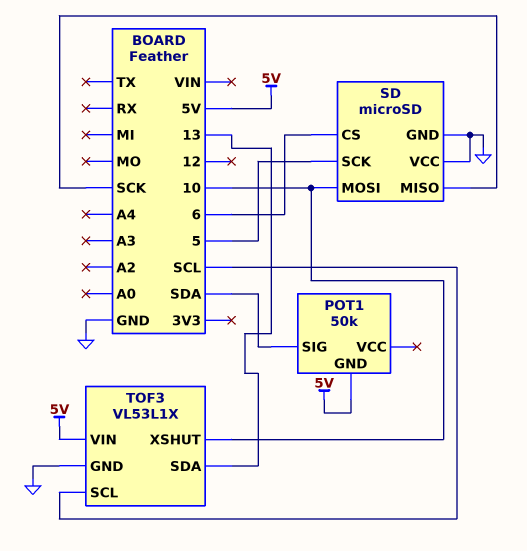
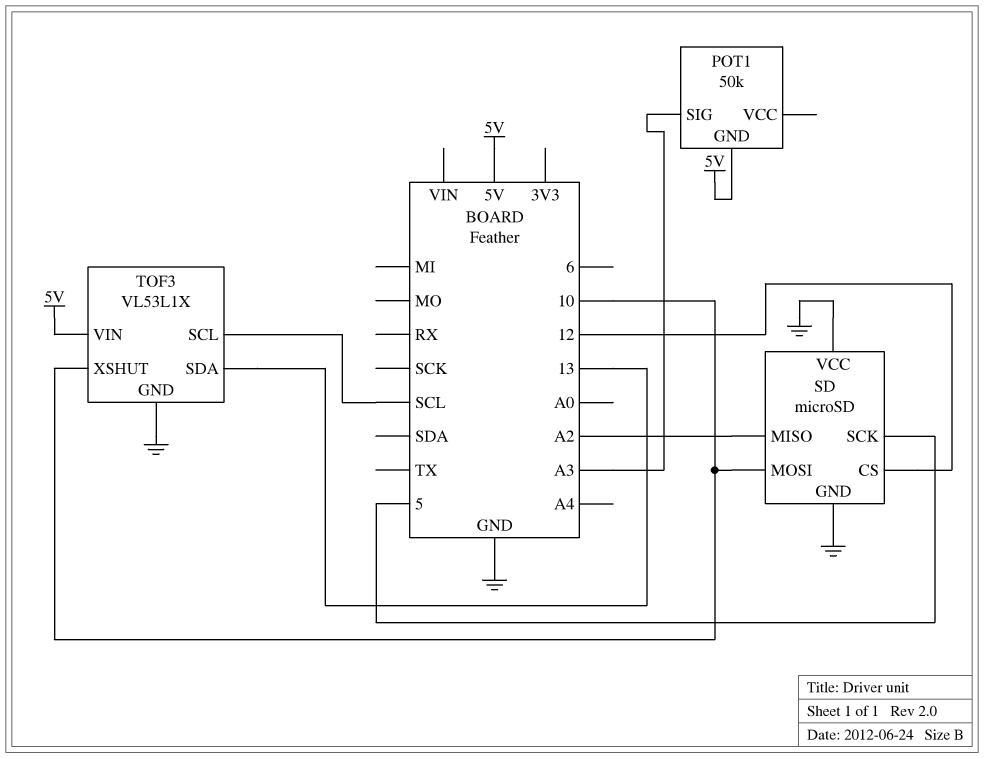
POT1 pin SIG: SDA -> A3
SD pin CS: 6 -> 12
SD pin MISO: SCK -> A2

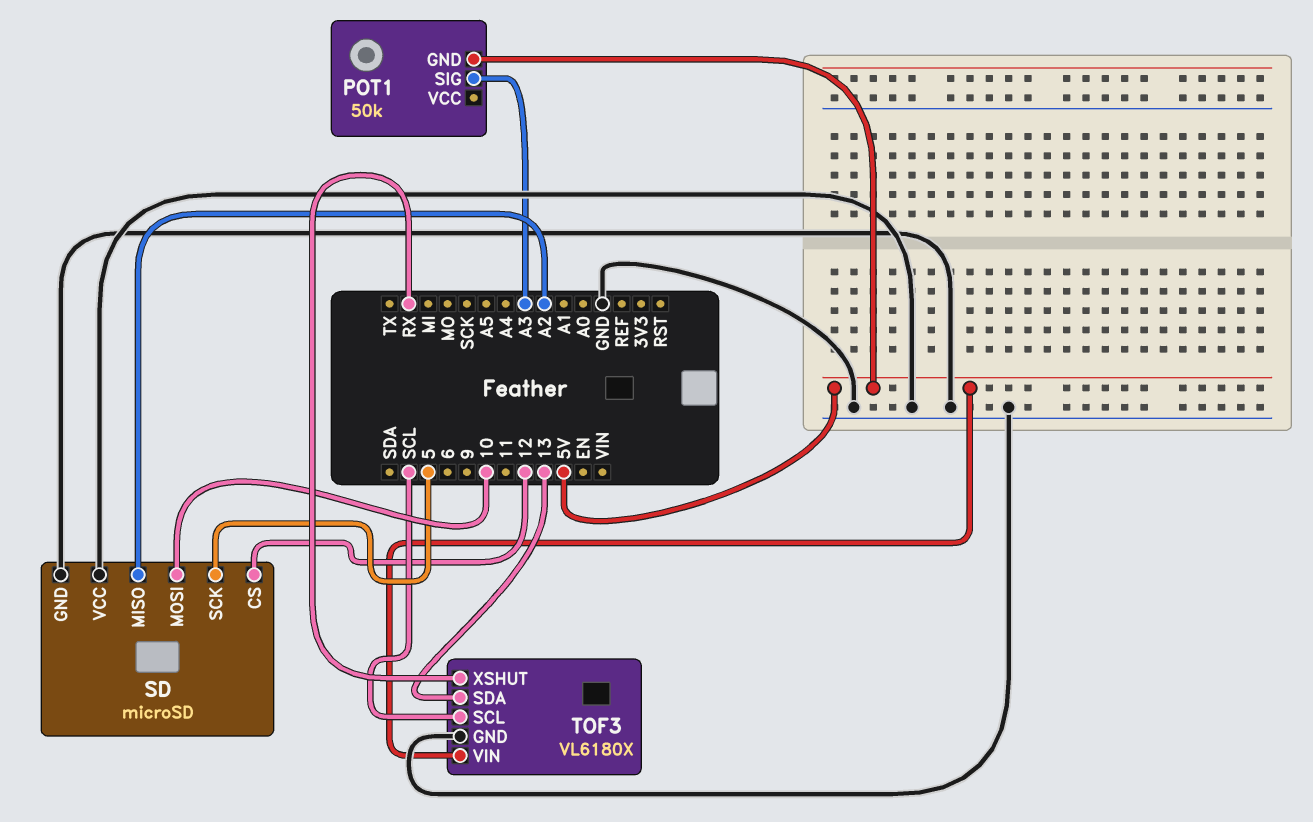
TOF3: VL53L1X -> VL6180X
TOF3 pin XSHUT: 10 -> RX

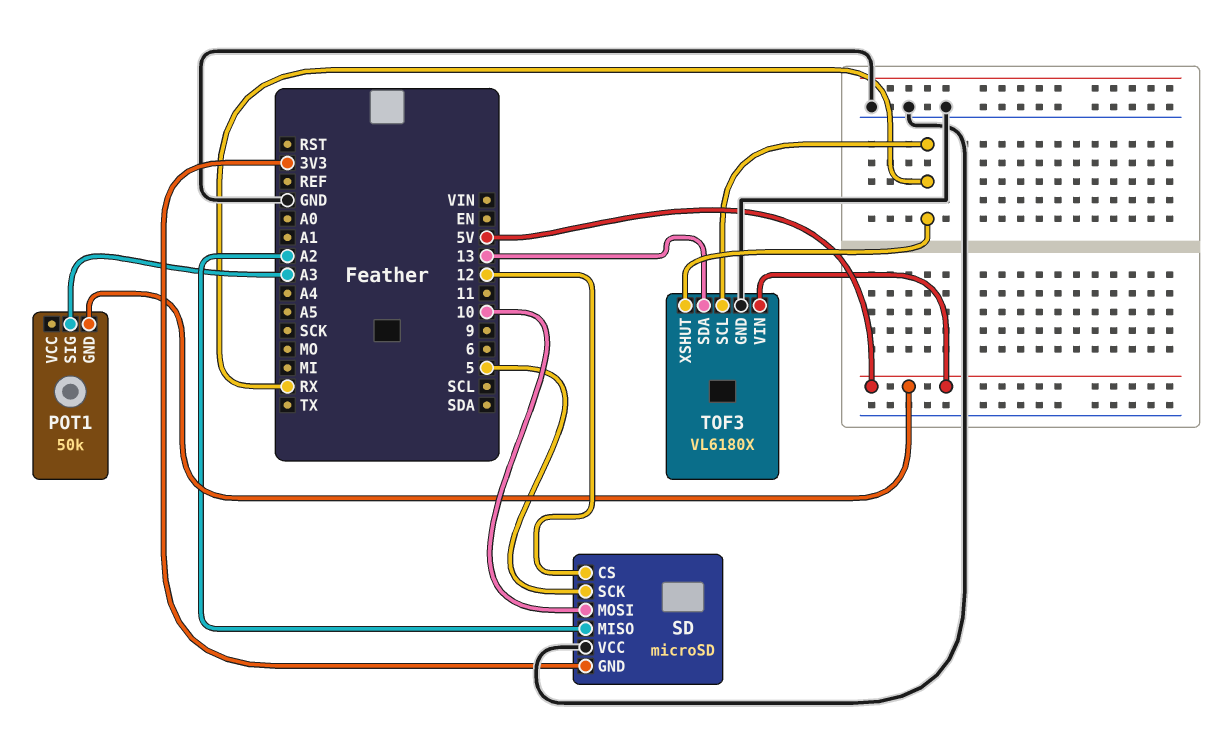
SD pin GND: GND -> 3V3
TOF3 pin SCL: SCL -> RX

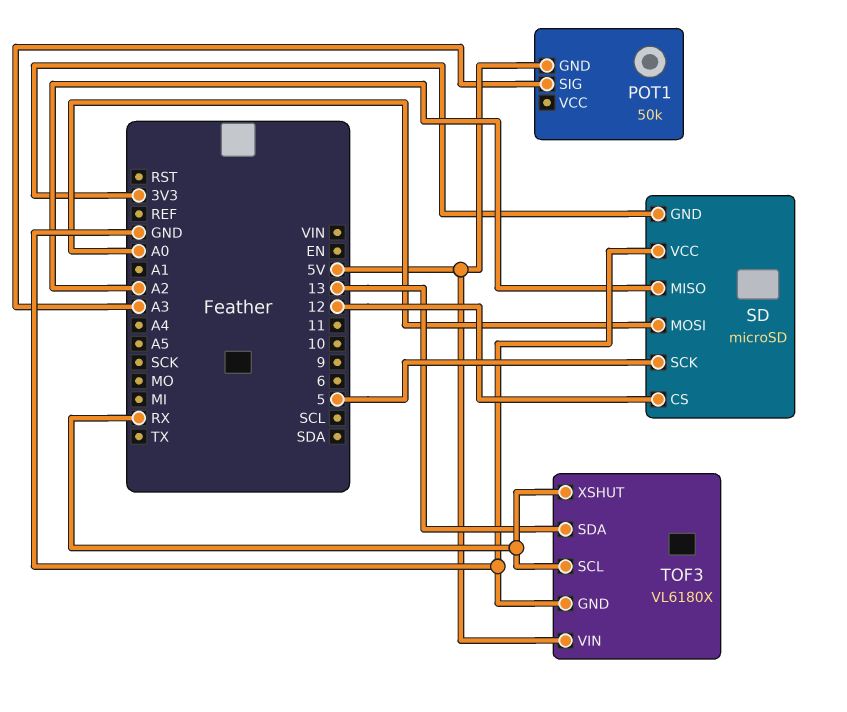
SD pin MOSI: 10 -> A0

